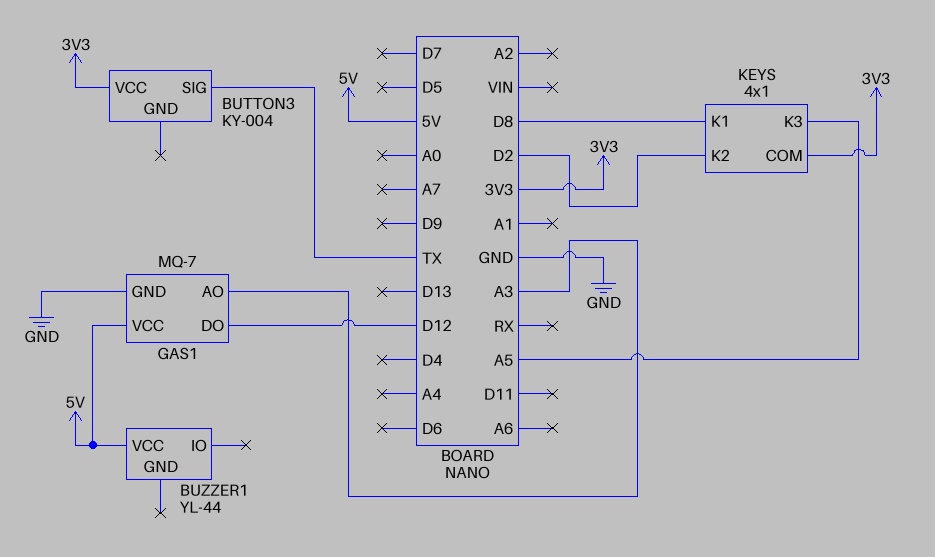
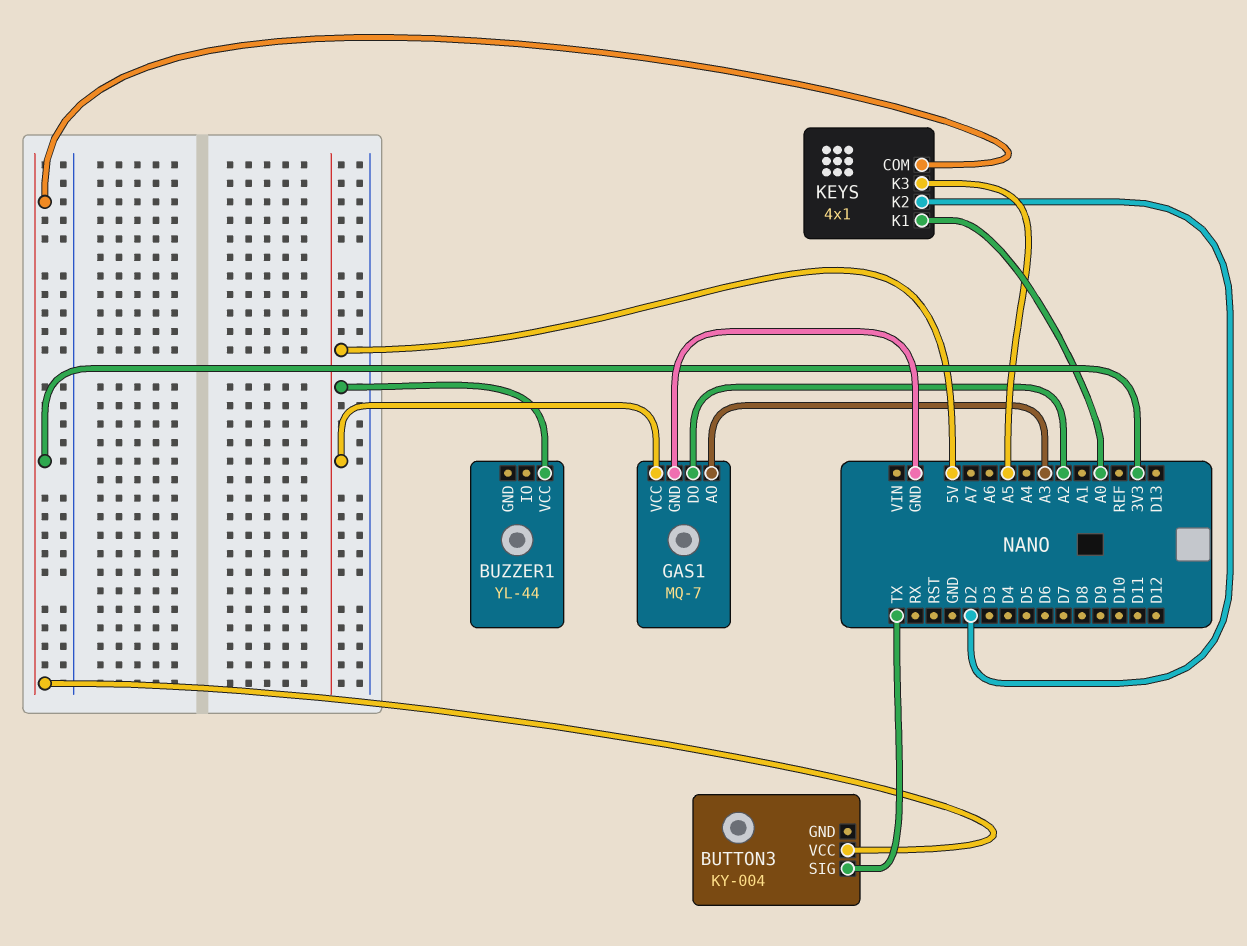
GAS1 pin DO: D12 -> A2
KEYS pin K1: D8 -> A0

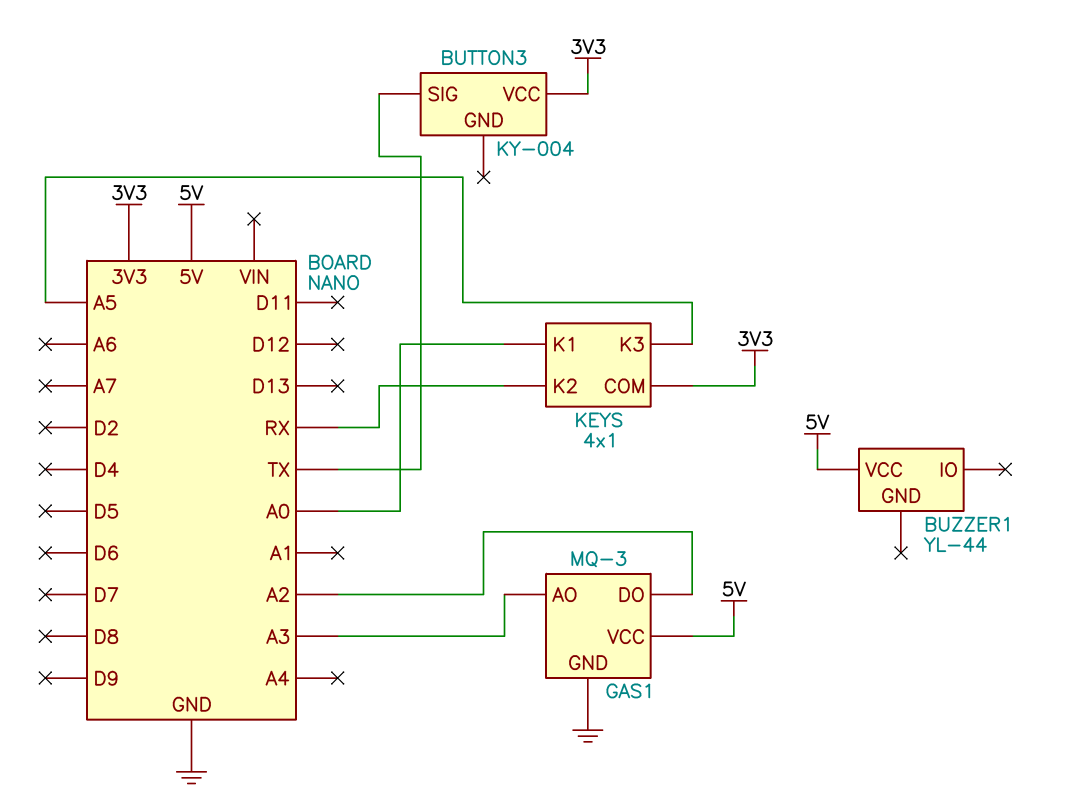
GAS1: MQ-7 -> MQ-3
KEYS pin K2: D2 -> RX

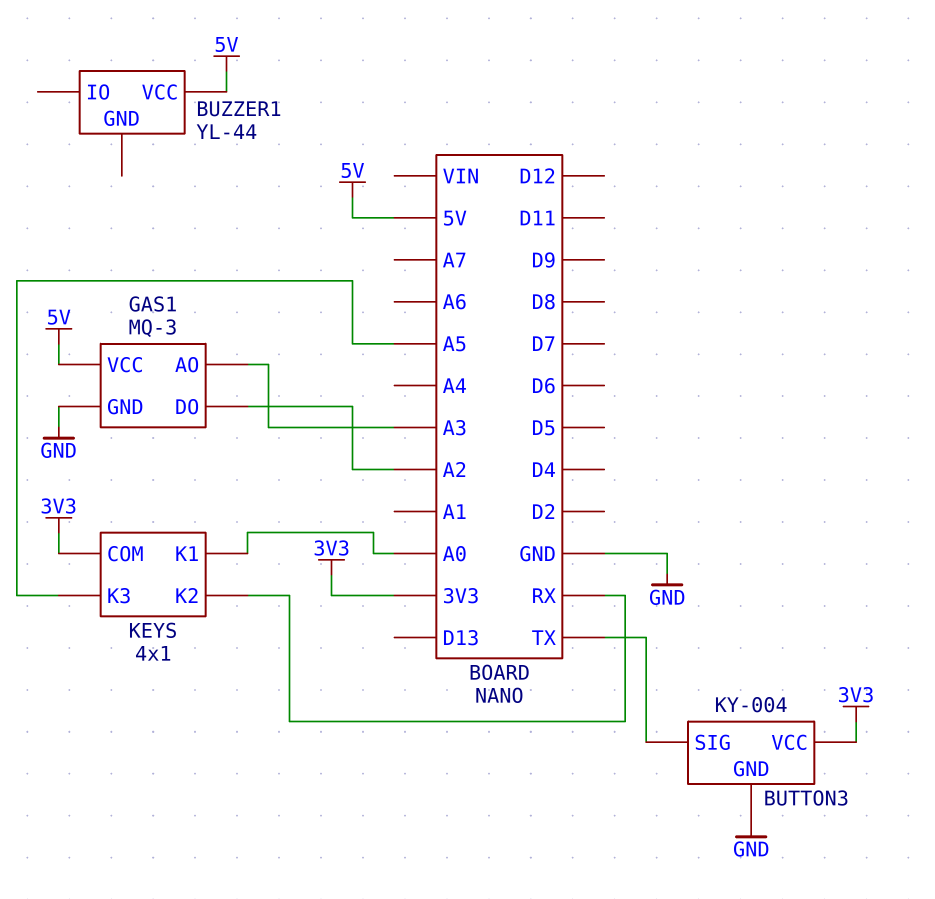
BUTTON3 pin GND: none -> GND

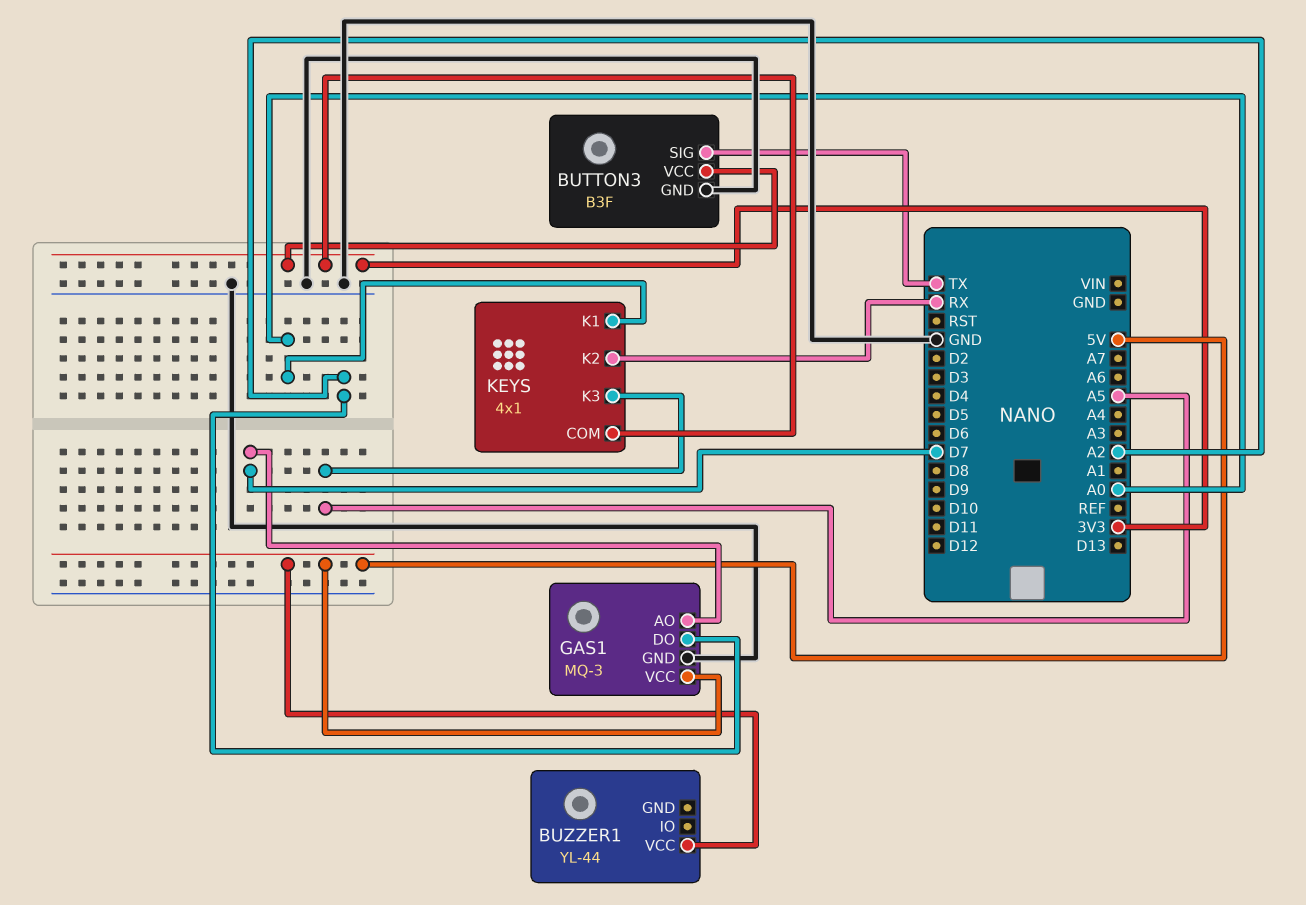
BUTTON3: KY-004 -> B3F
GAS1 pin AO: A3 -> D7

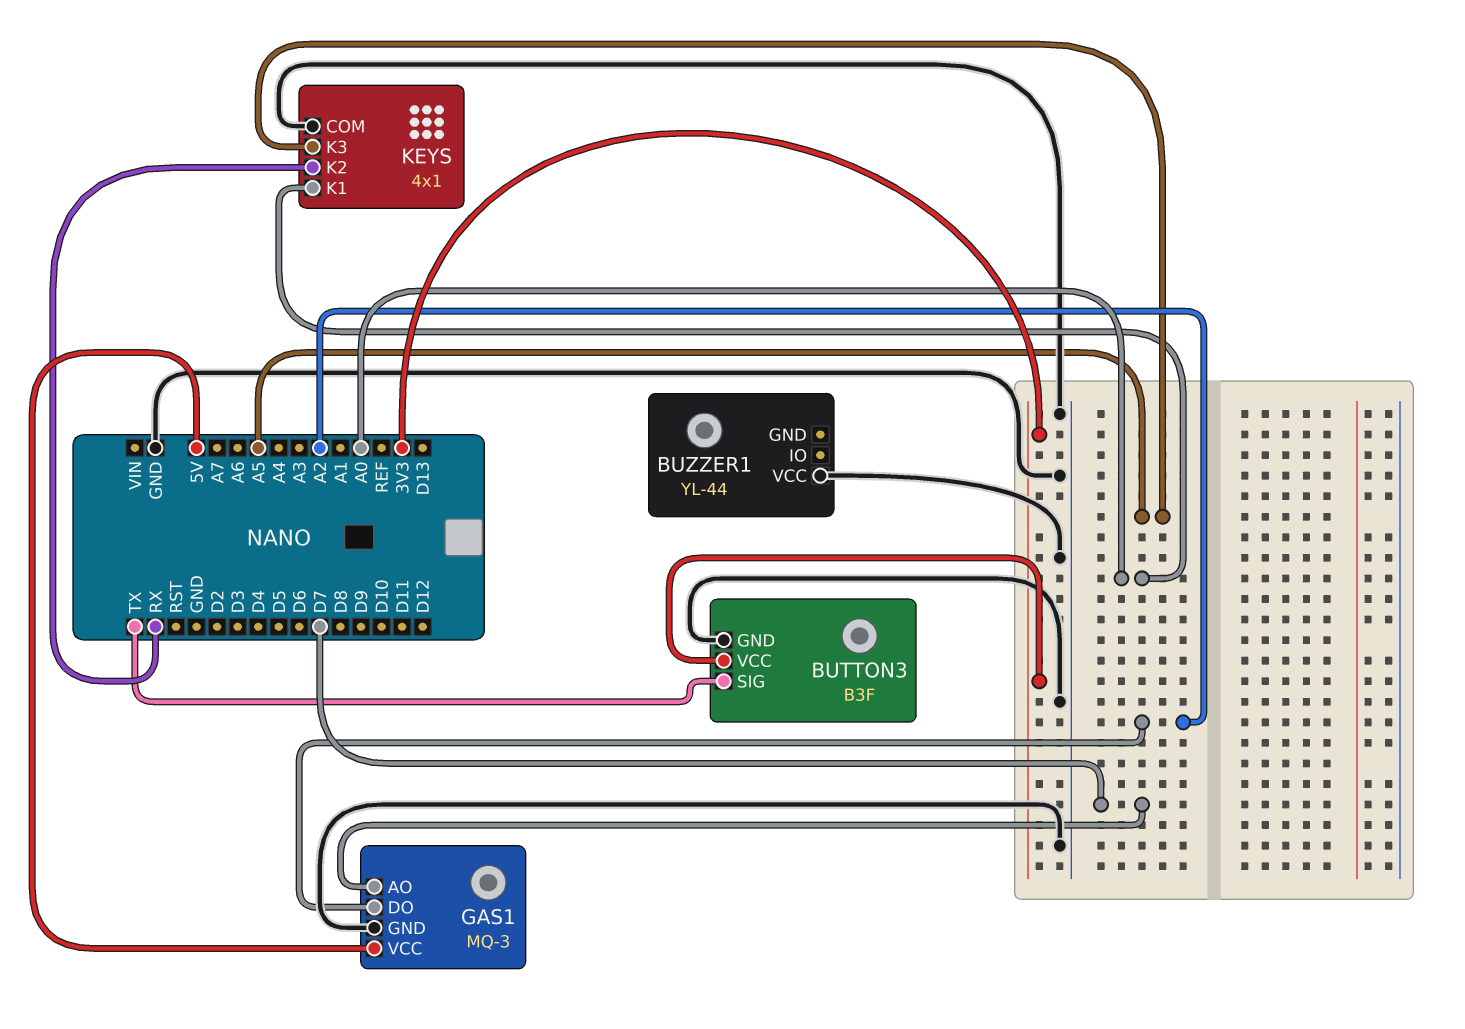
BUZZER1 pin VCC: 5V -> GND
KEYS pin COM: 3V3 -> GND

